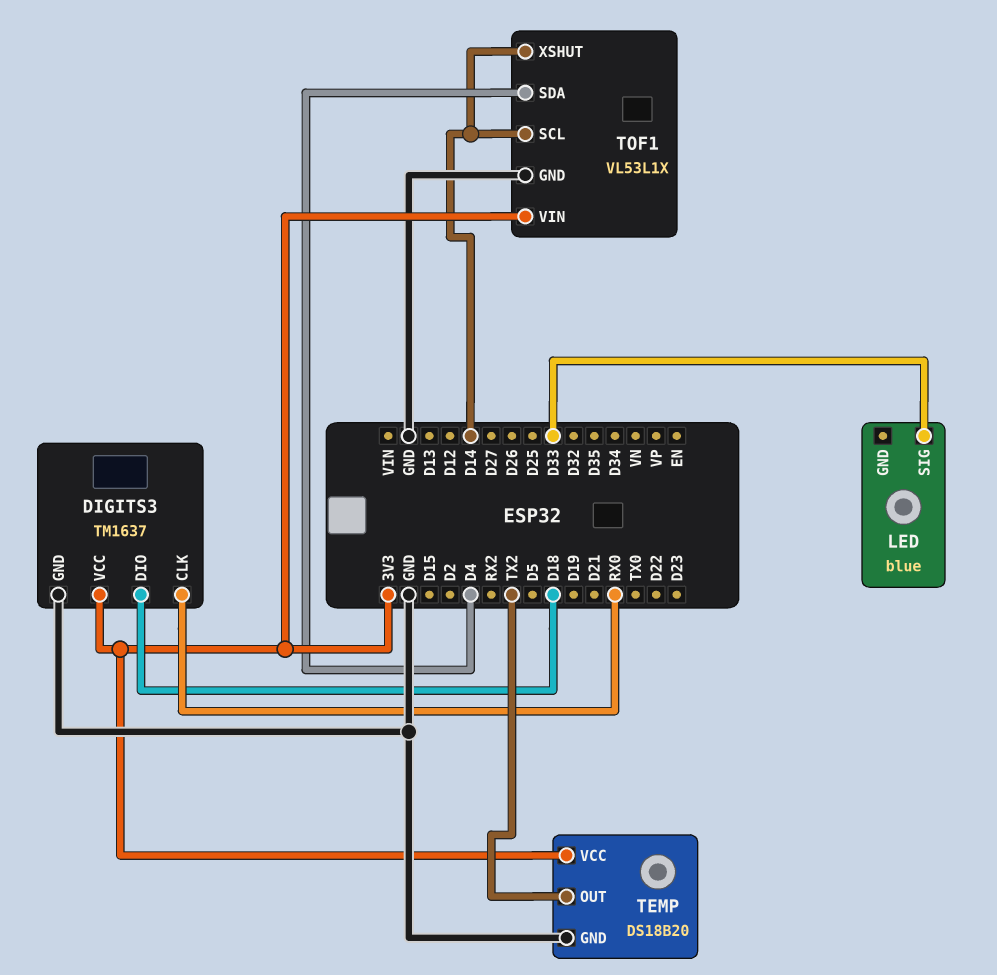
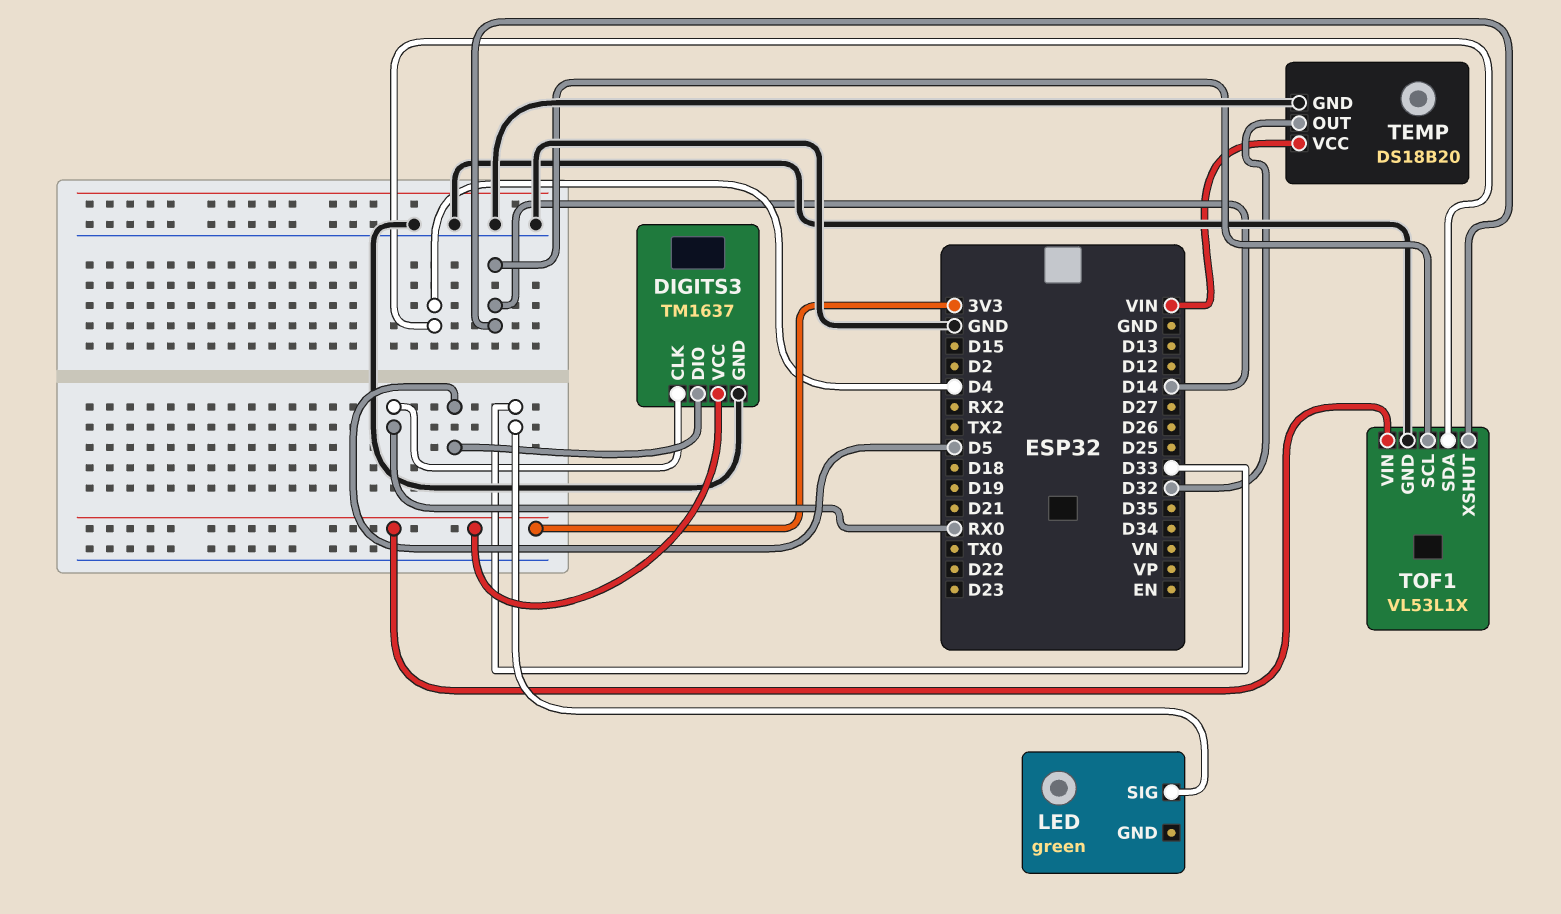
DIGITS3 pin DIO: D18 -> D5
LED: blue -> green
TEMP pin OUT: TX2 -> D32
TEMP pin VCC: 3V3 -> VIN

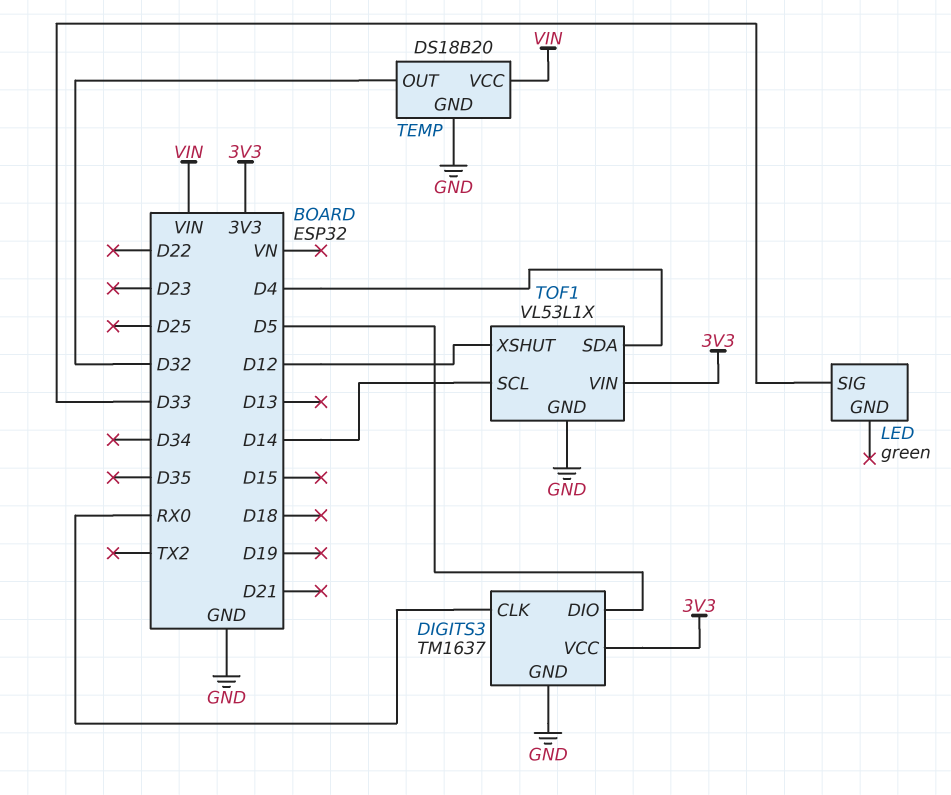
TOF1 pin XSHUT: D14 -> D12

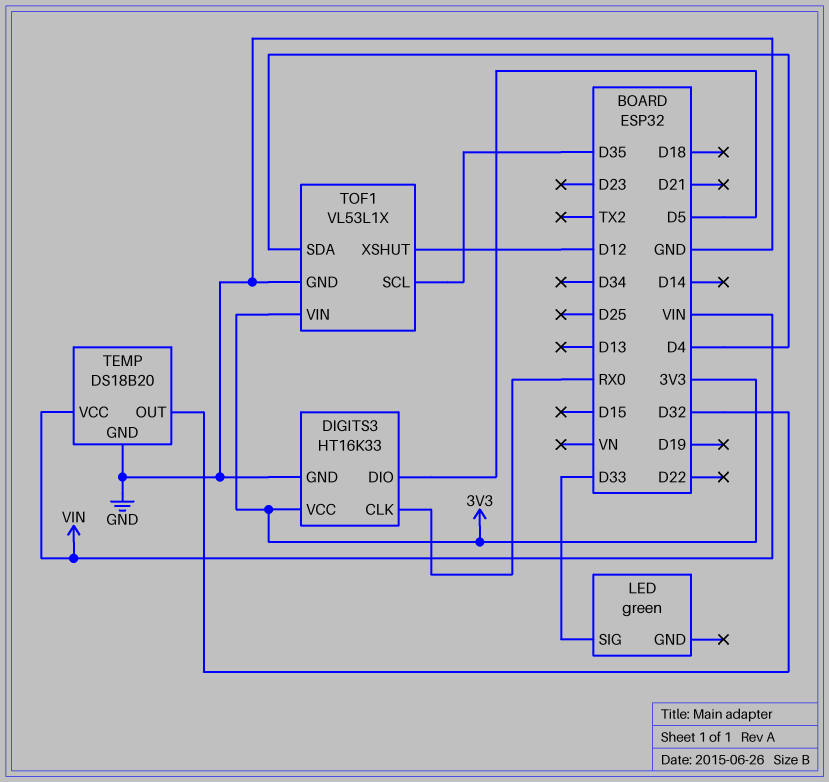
DIGITS3: TM1637 -> HT16K33
TOF1 pin SCL: D14 -> D35

